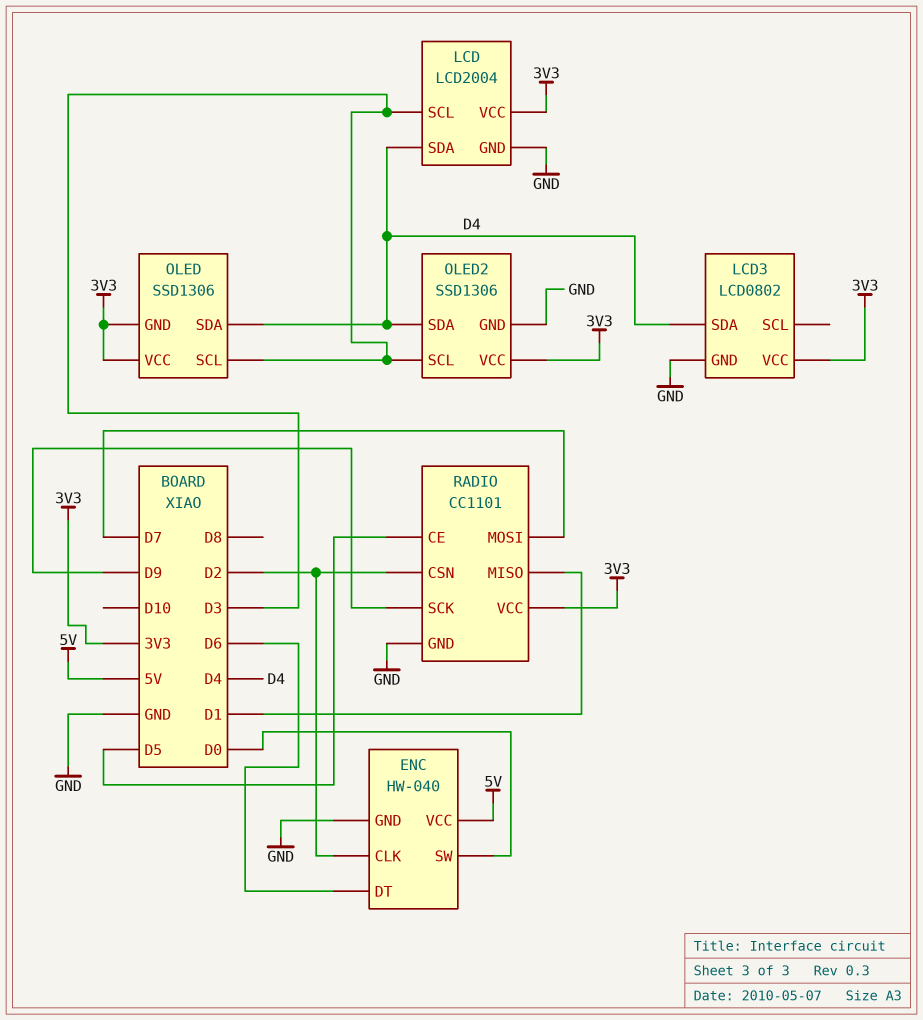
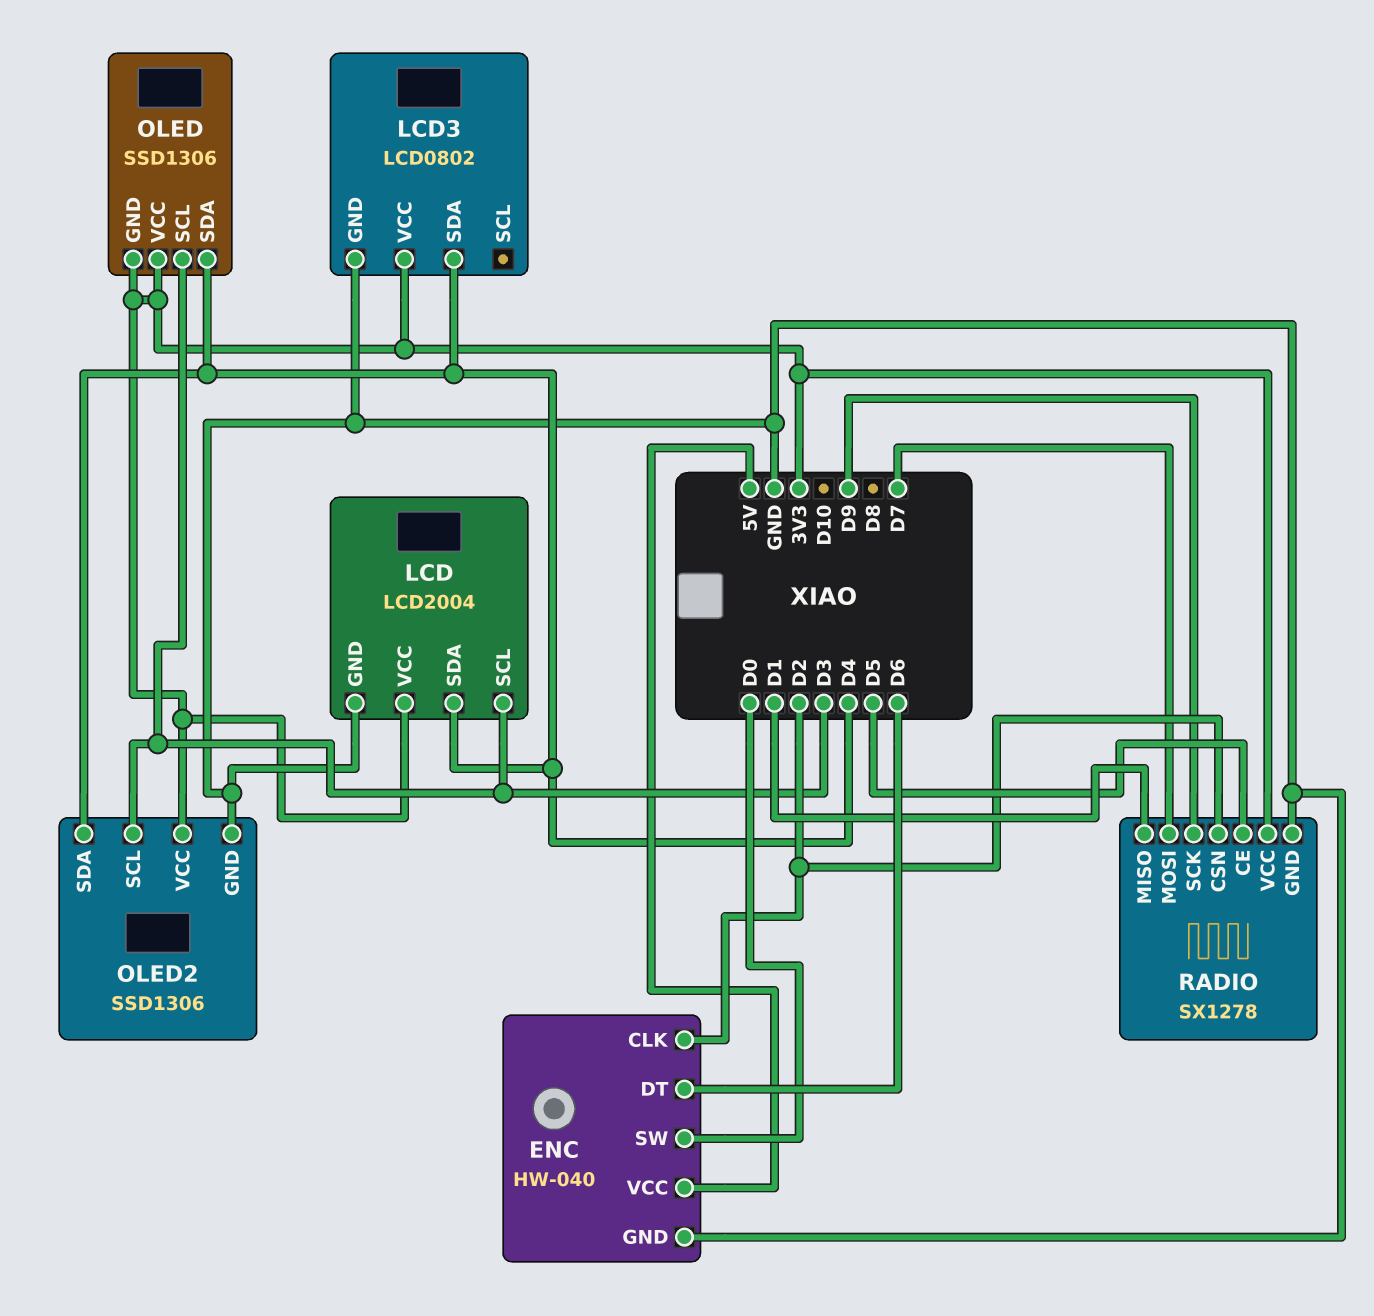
RADIO: CC1101 -> SX1278

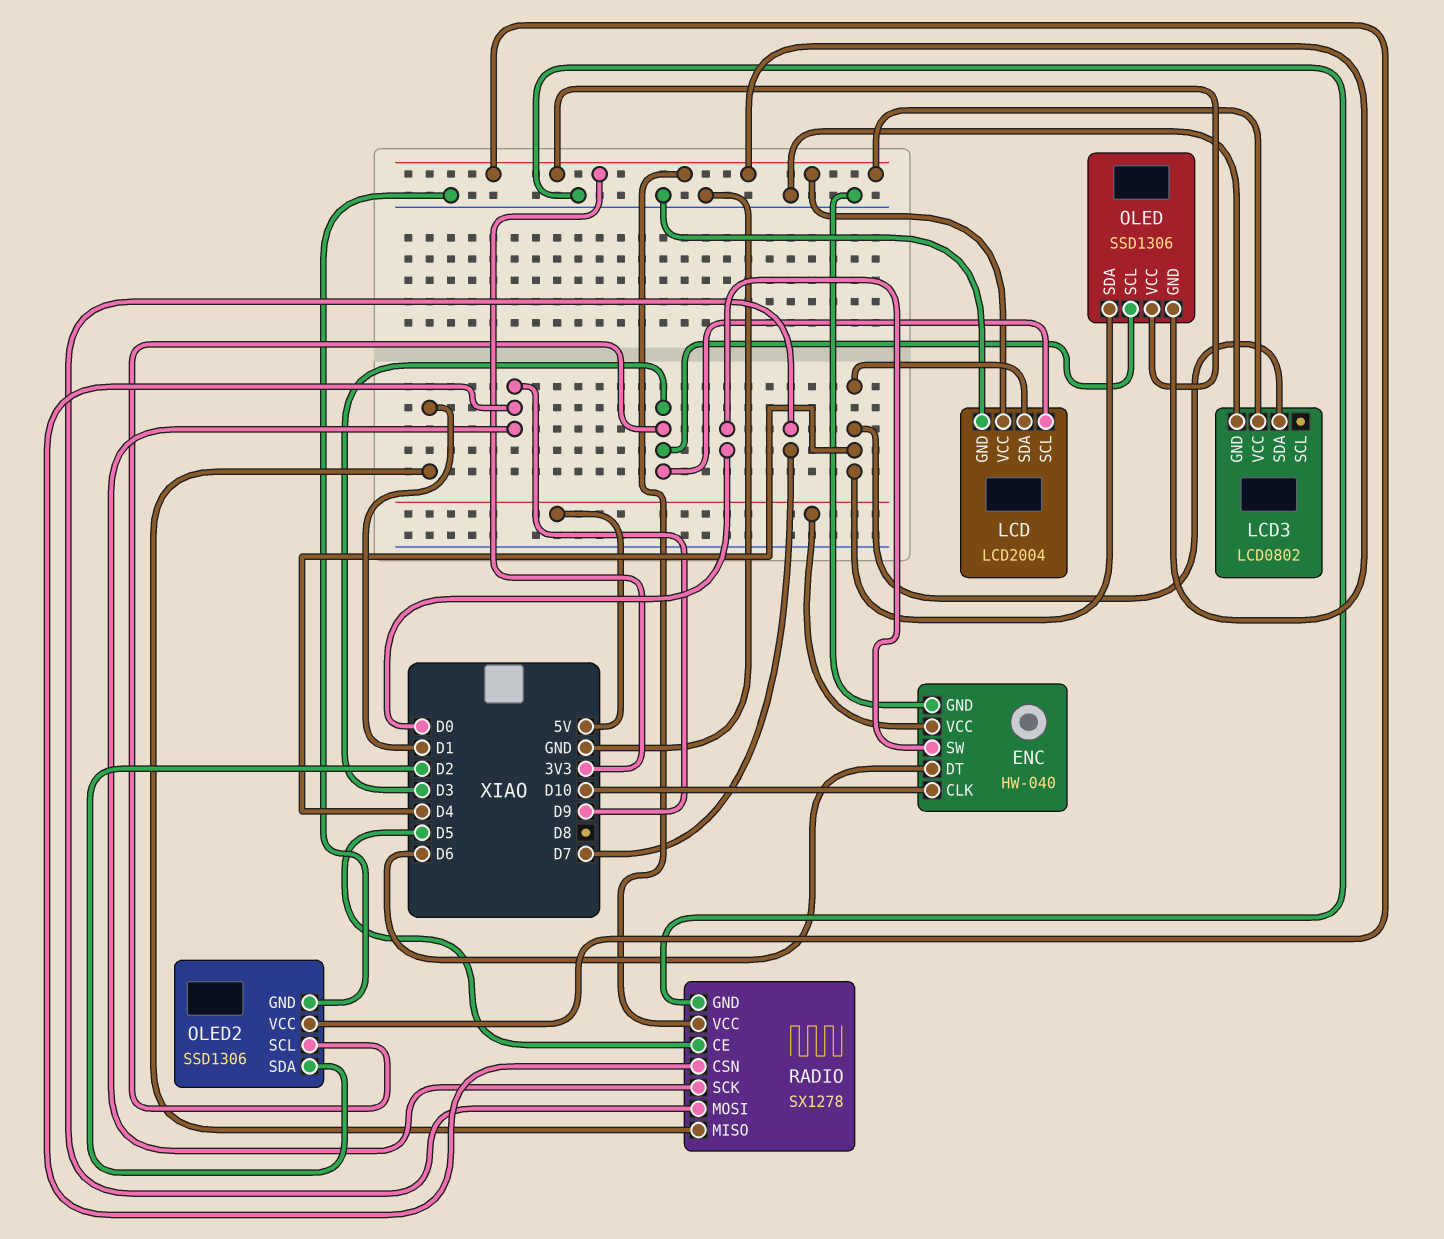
ENC pin CLK: D2 -> D10
OLED2 pin SDA: D4 -> D2
RADIO pin CSN: D2 -> D9

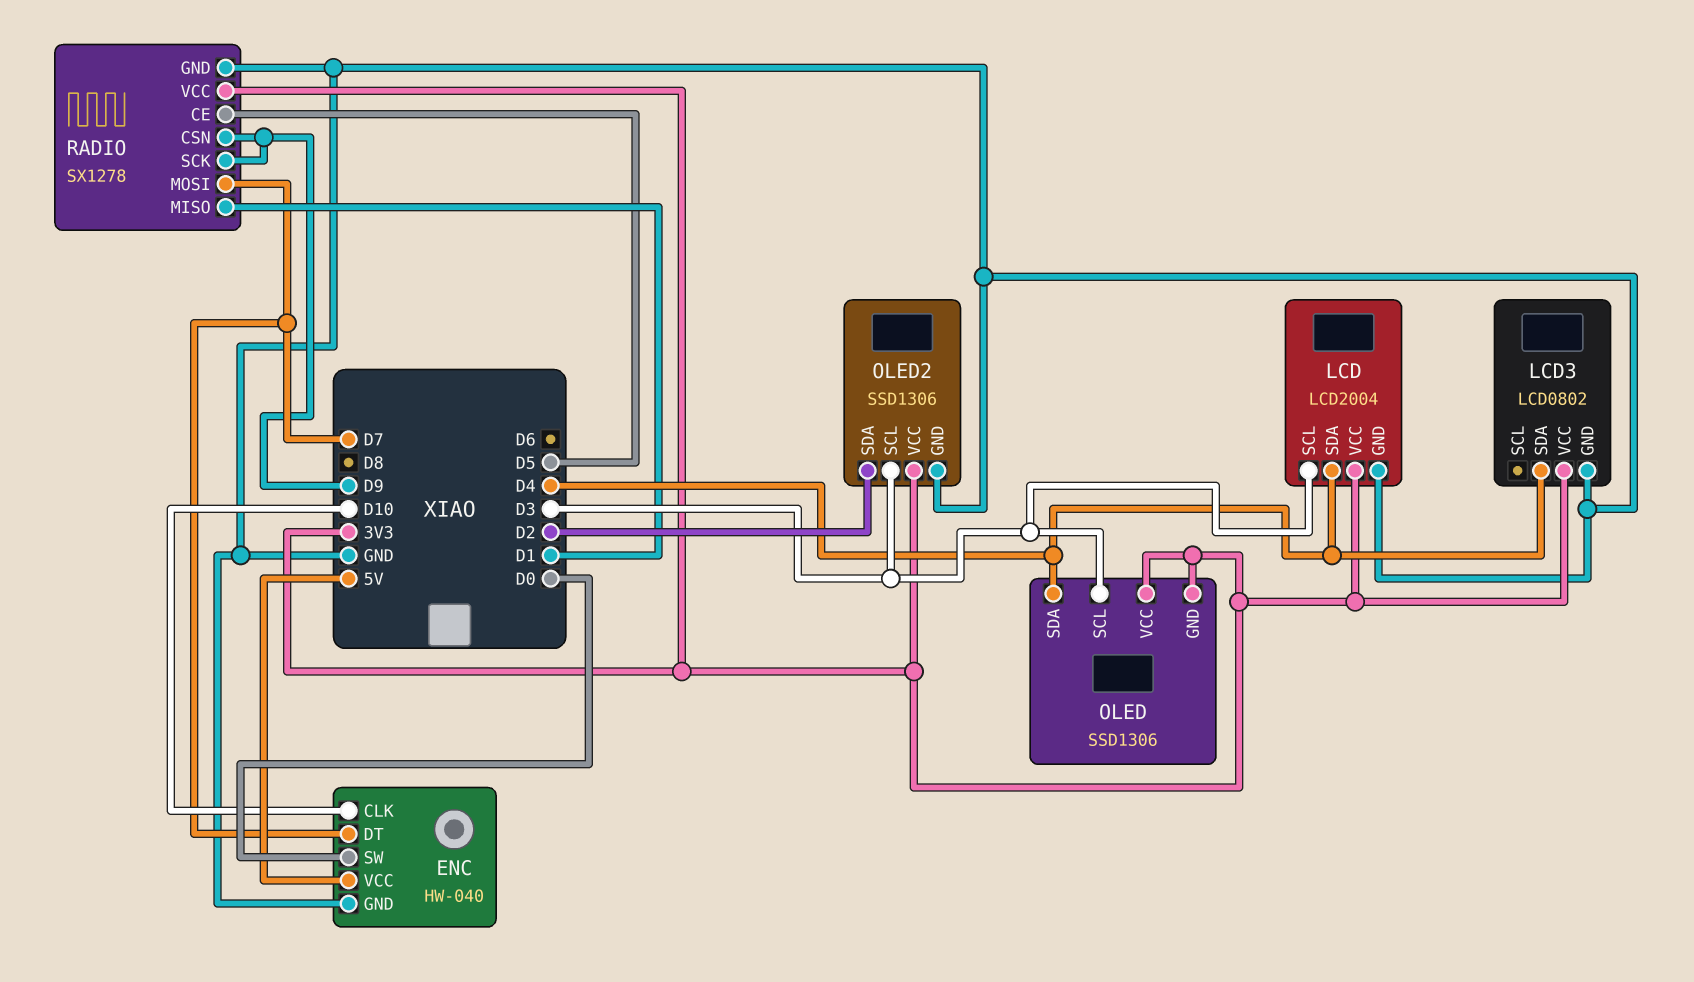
ENC pin DT: D6 -> D7

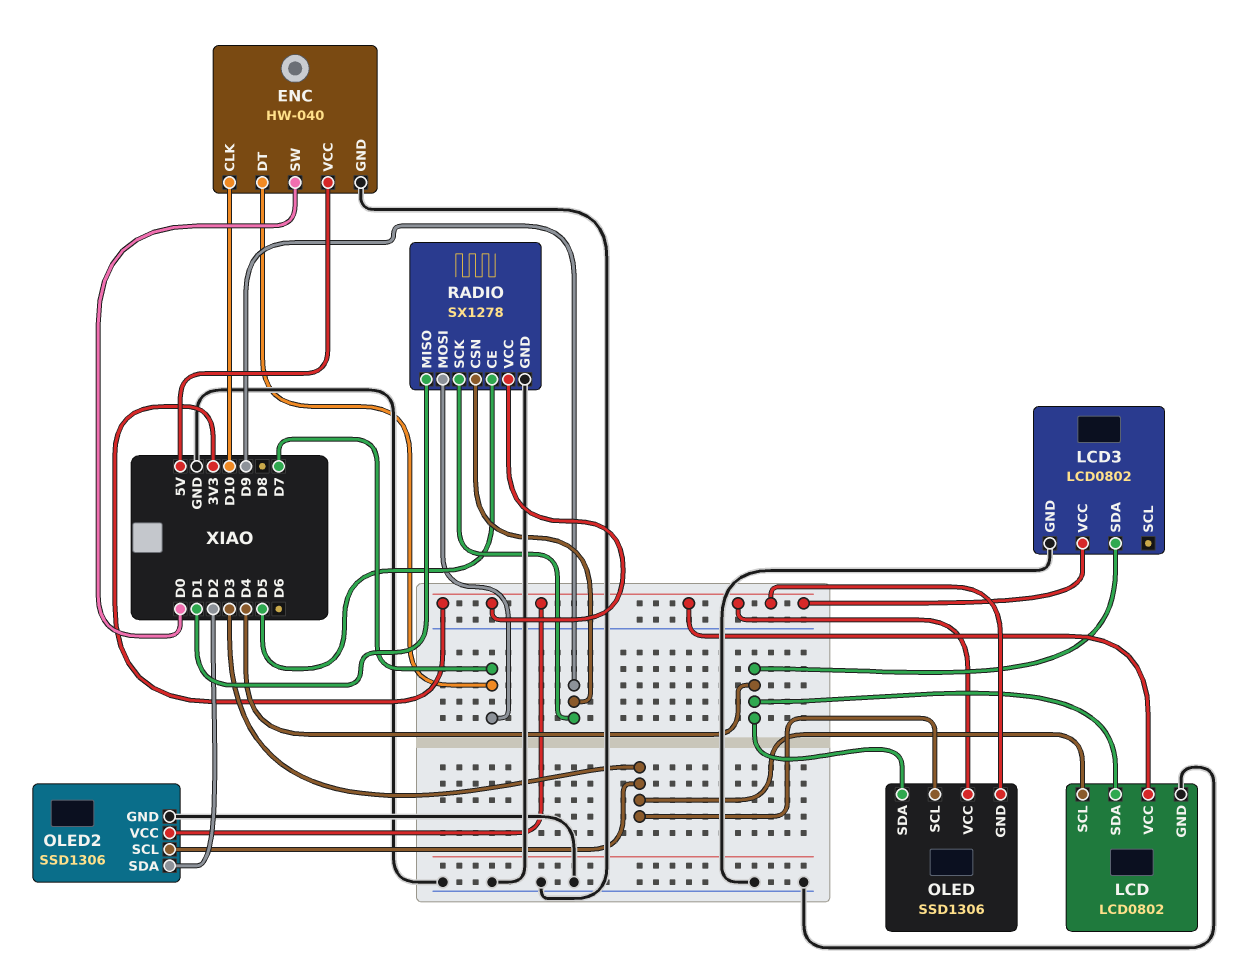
LCD: LCD2004 -> LCD0802

